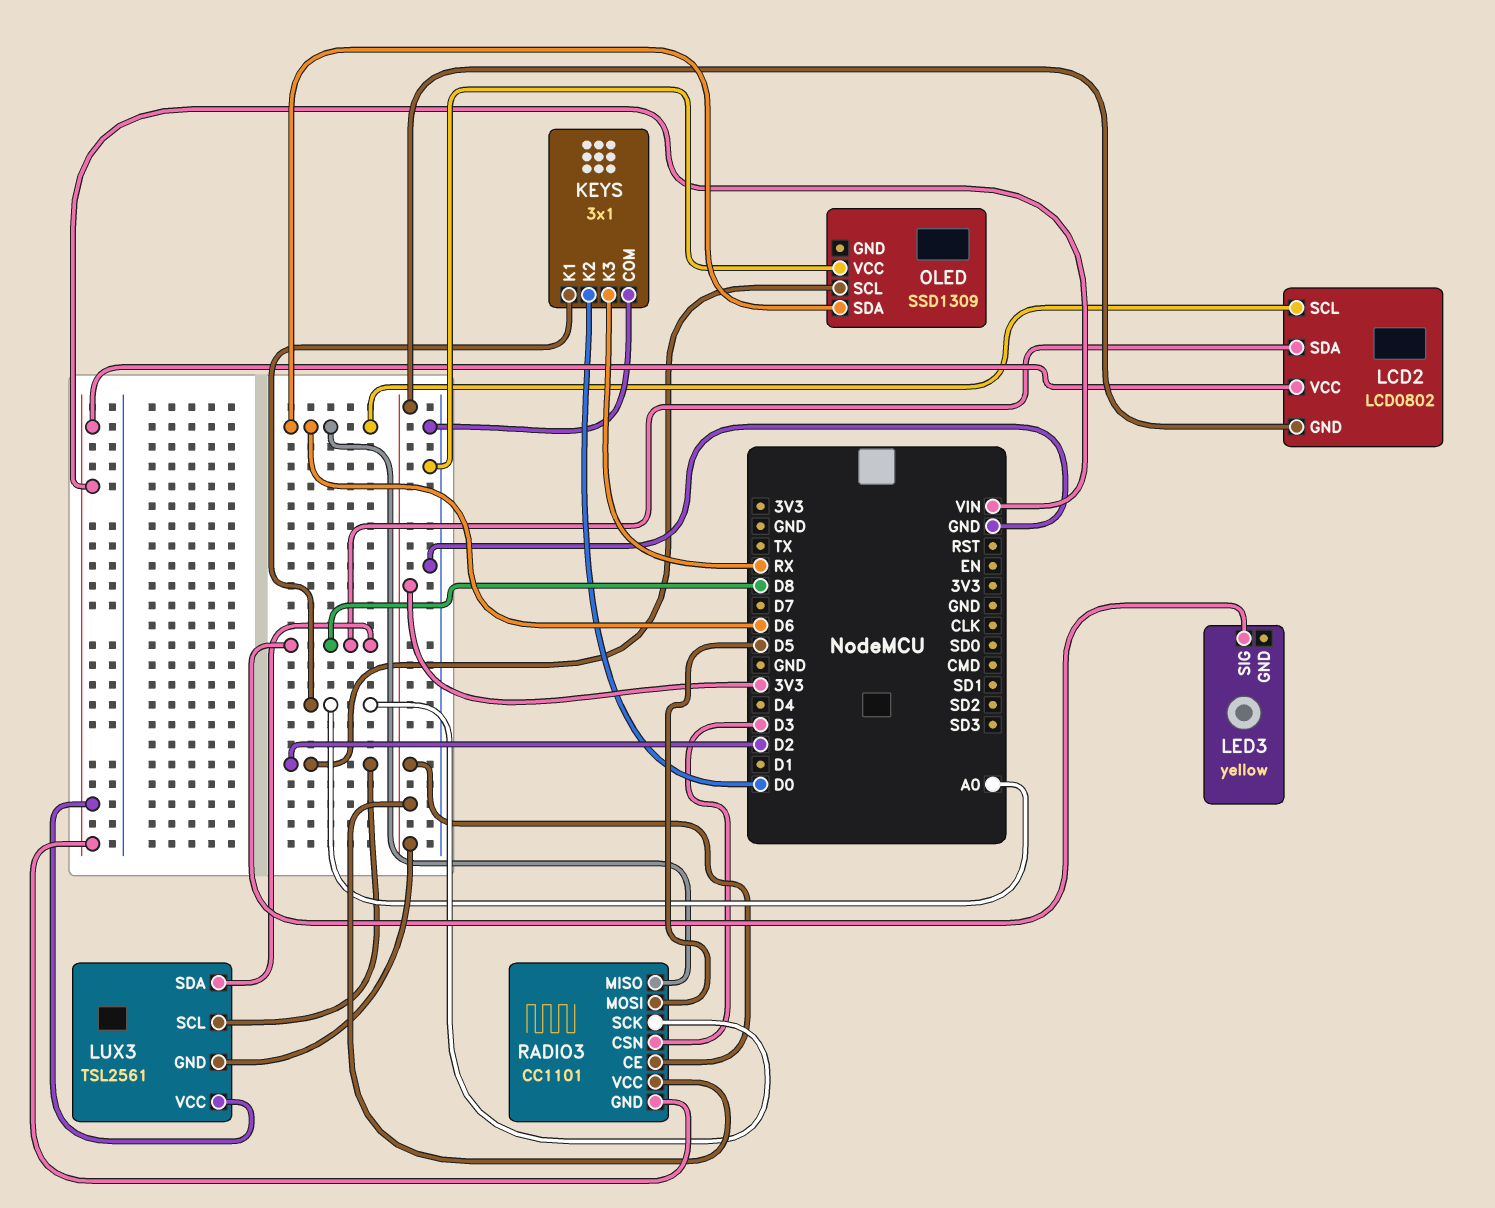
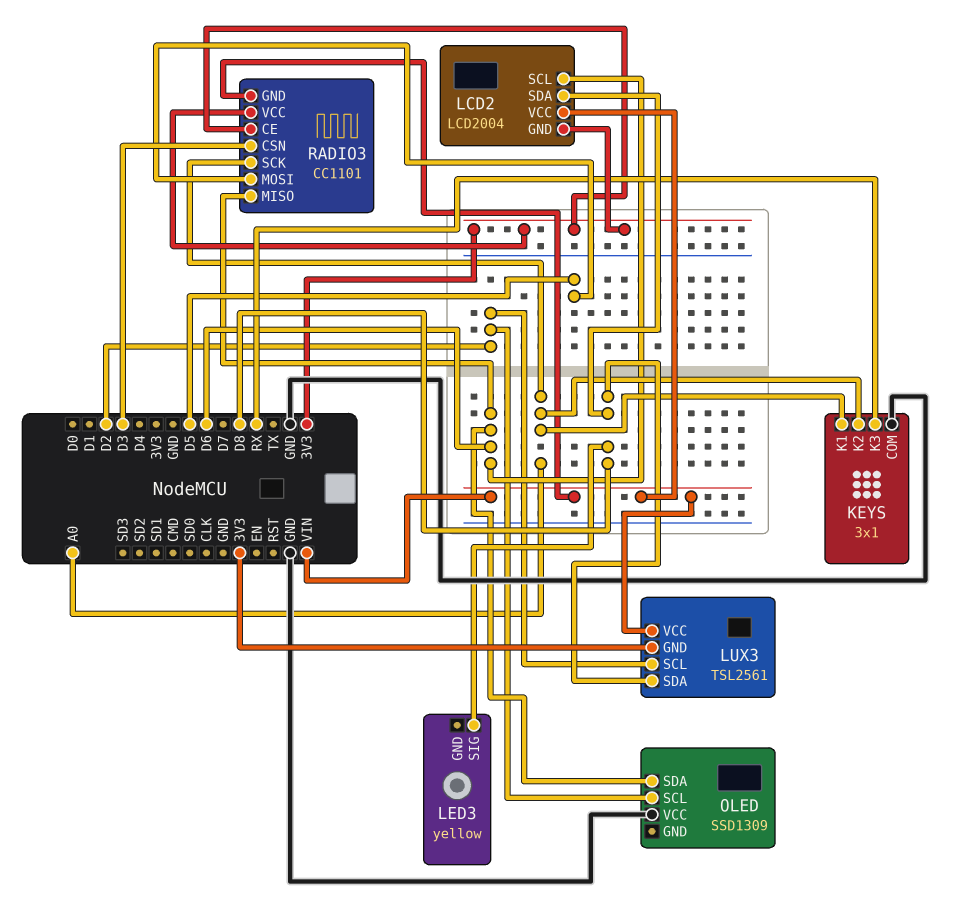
KEYS pin K2: D0 -> A0
LCD2: LCD0802 -> LCD2004

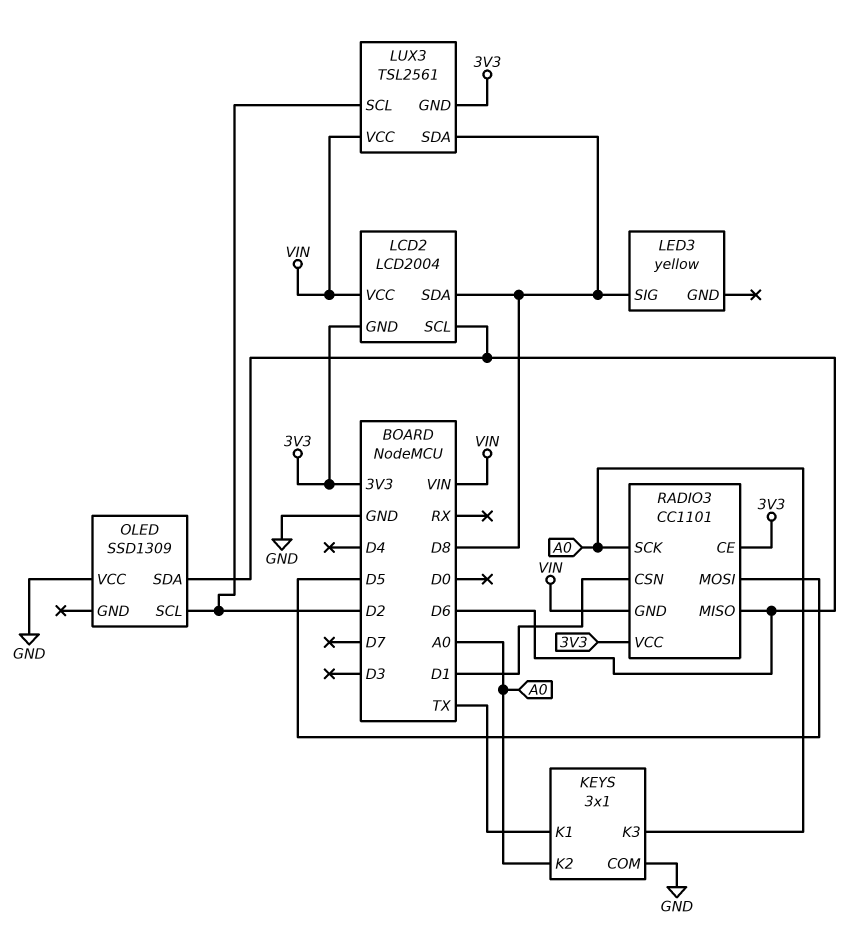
KEYS pin K1: A0 -> TX
KEYS pin K3: RX -> A0
RADIO3 pin CSN: D3 -> D1

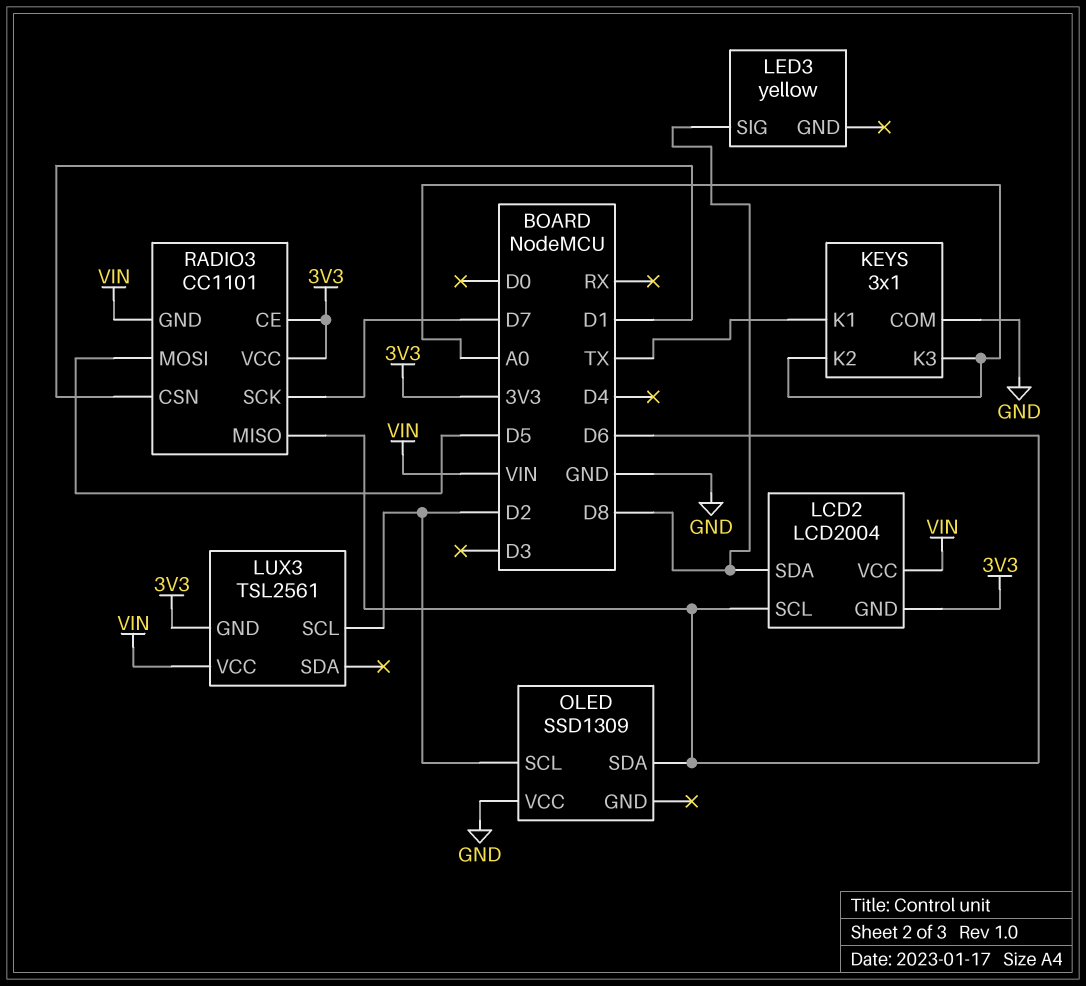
LUX3 pin SDA: D8 -> none
RADIO3 pin SCK: A0 -> D7

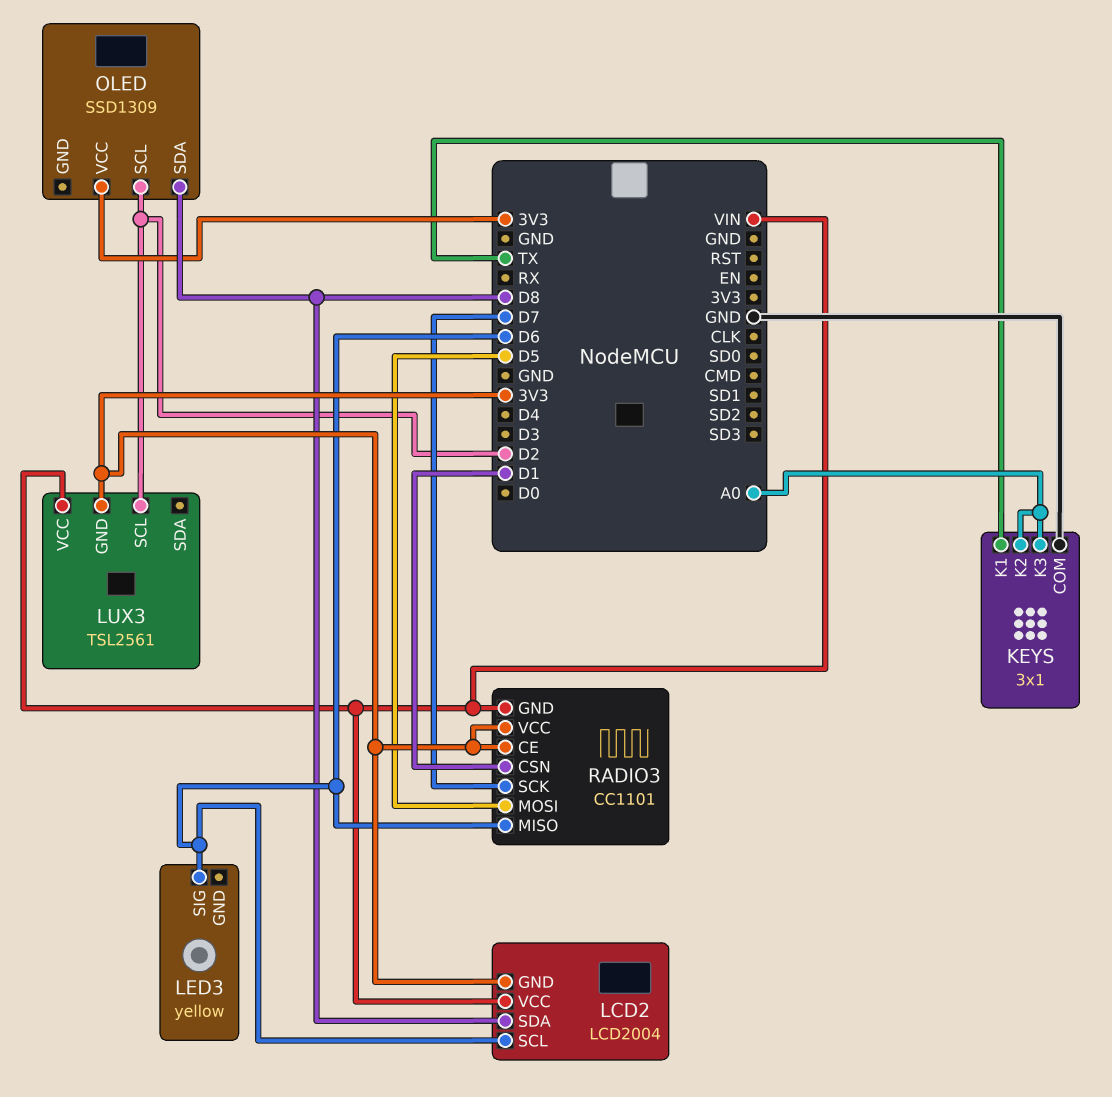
LED3 pin SIG: D8 -> D6
OLED pin SDA: D6 -> D8
OLED pin VCC: GND -> 3V3

